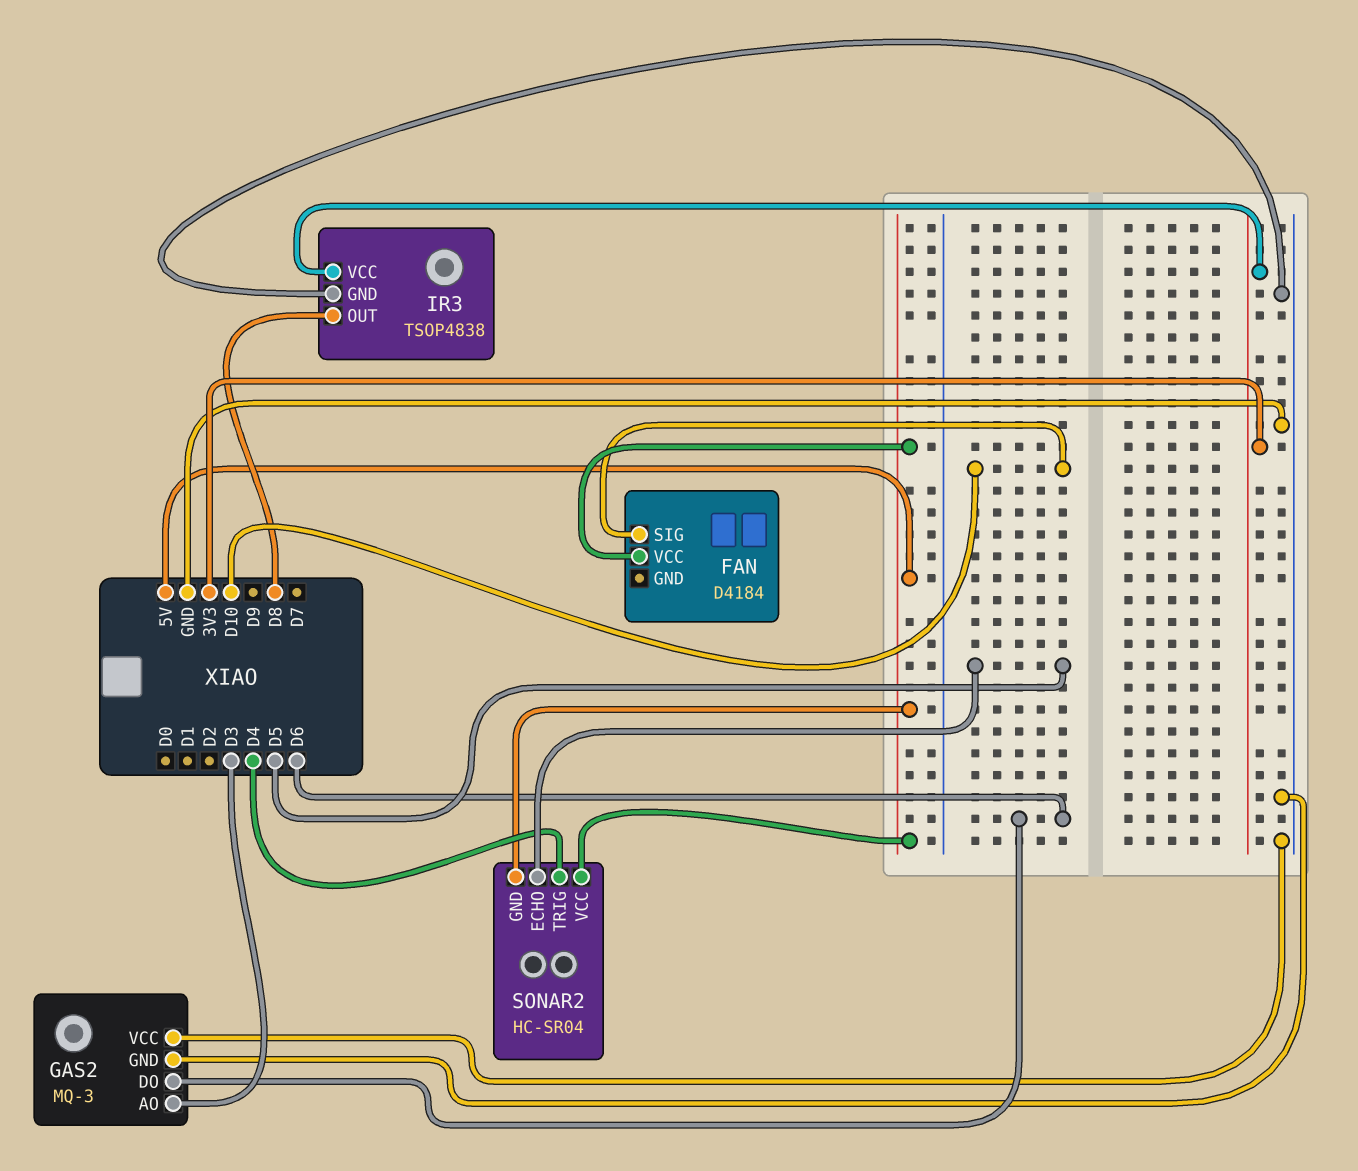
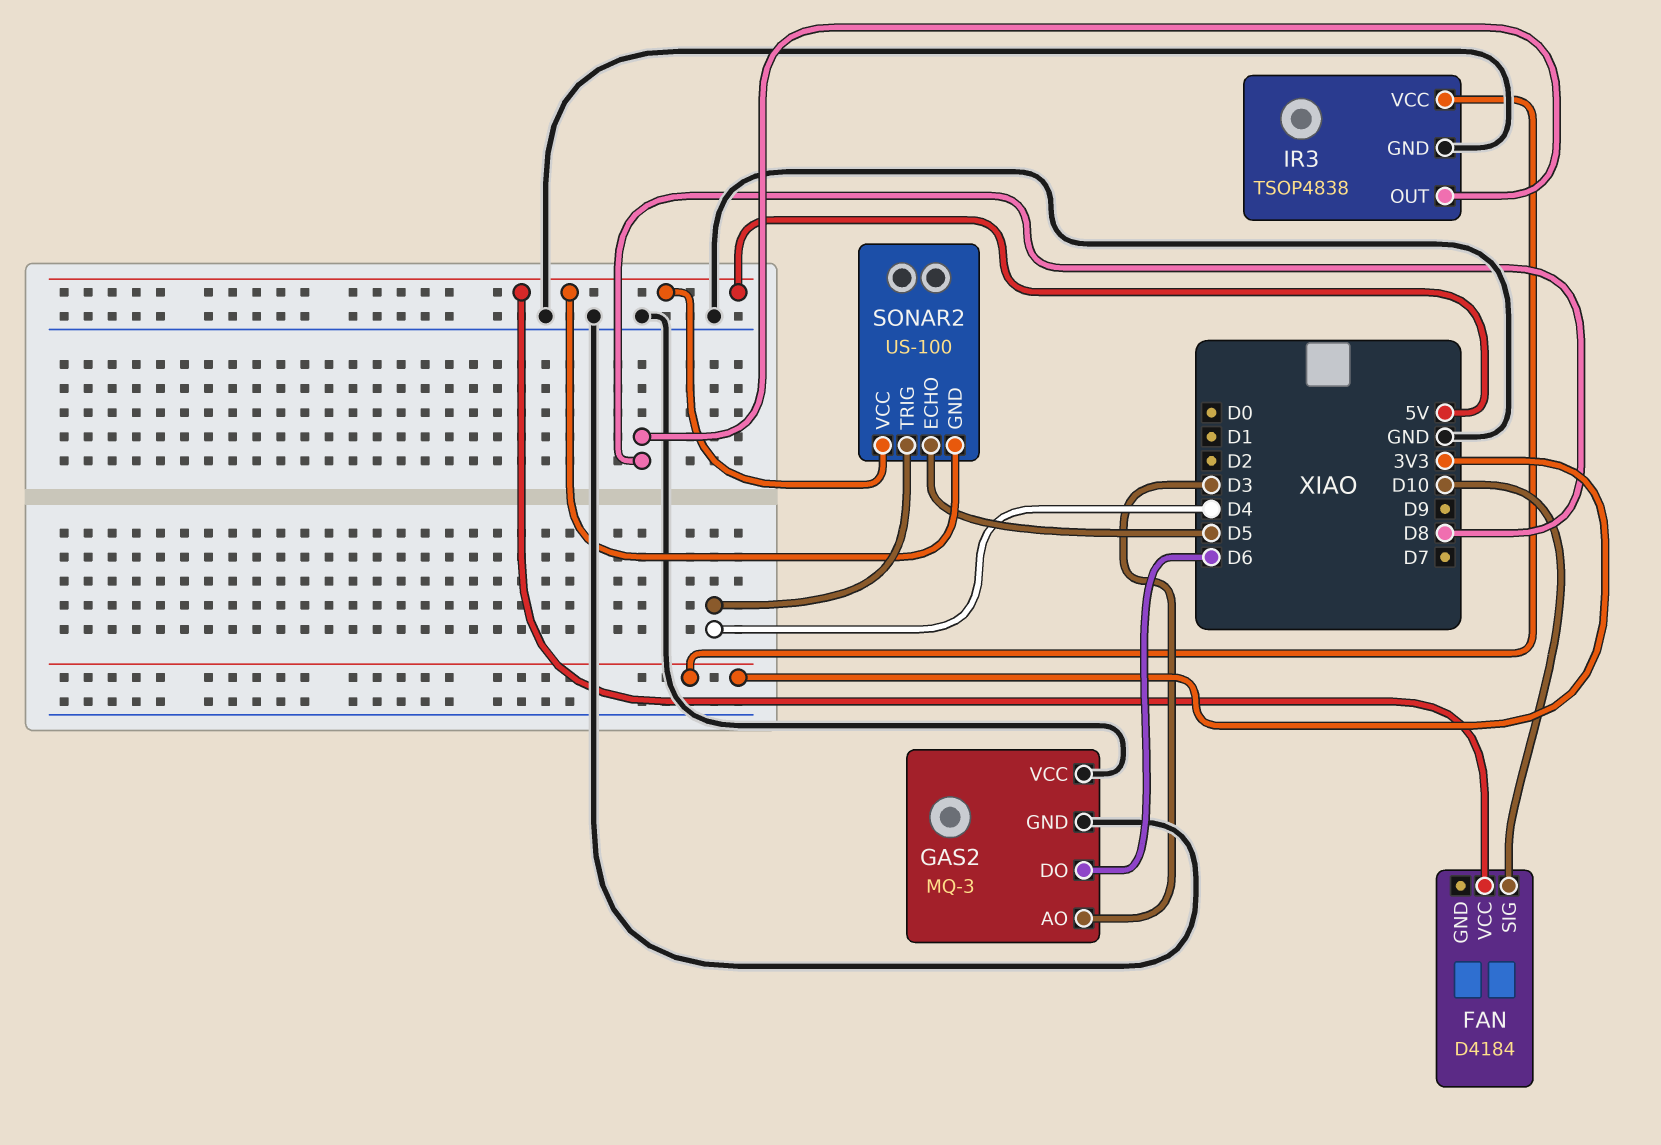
SONAR2: HC-SR04 -> US-100

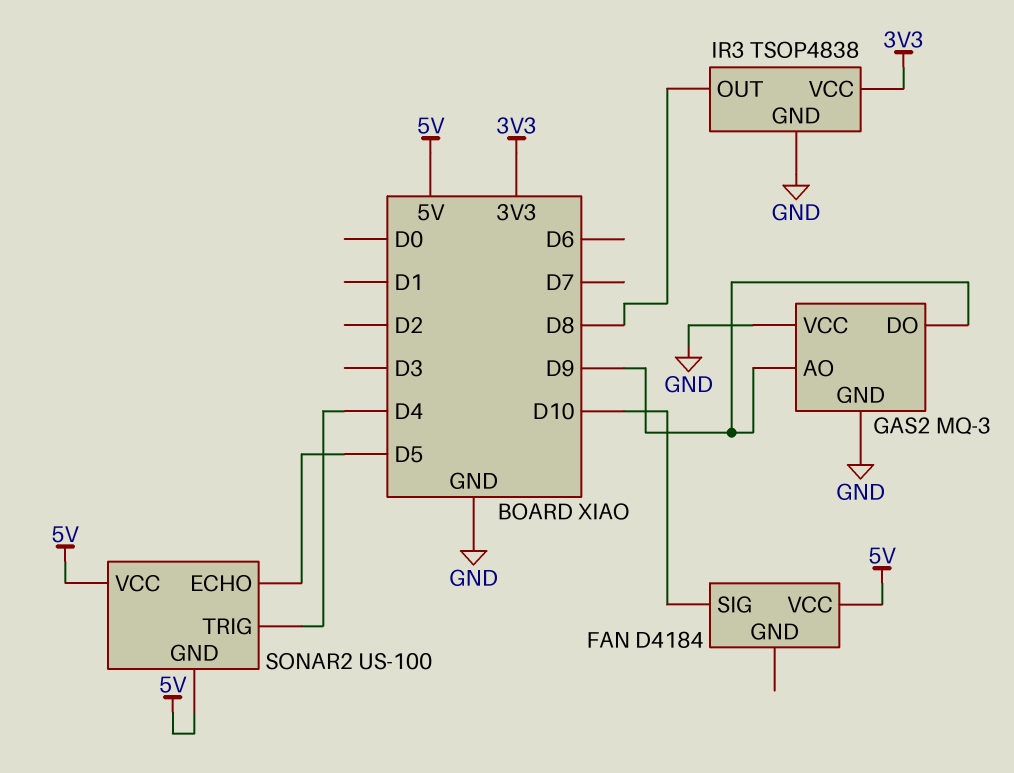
GAS2 pin AO: D3 -> D9
GAS2 pin DO: D6 -> D9

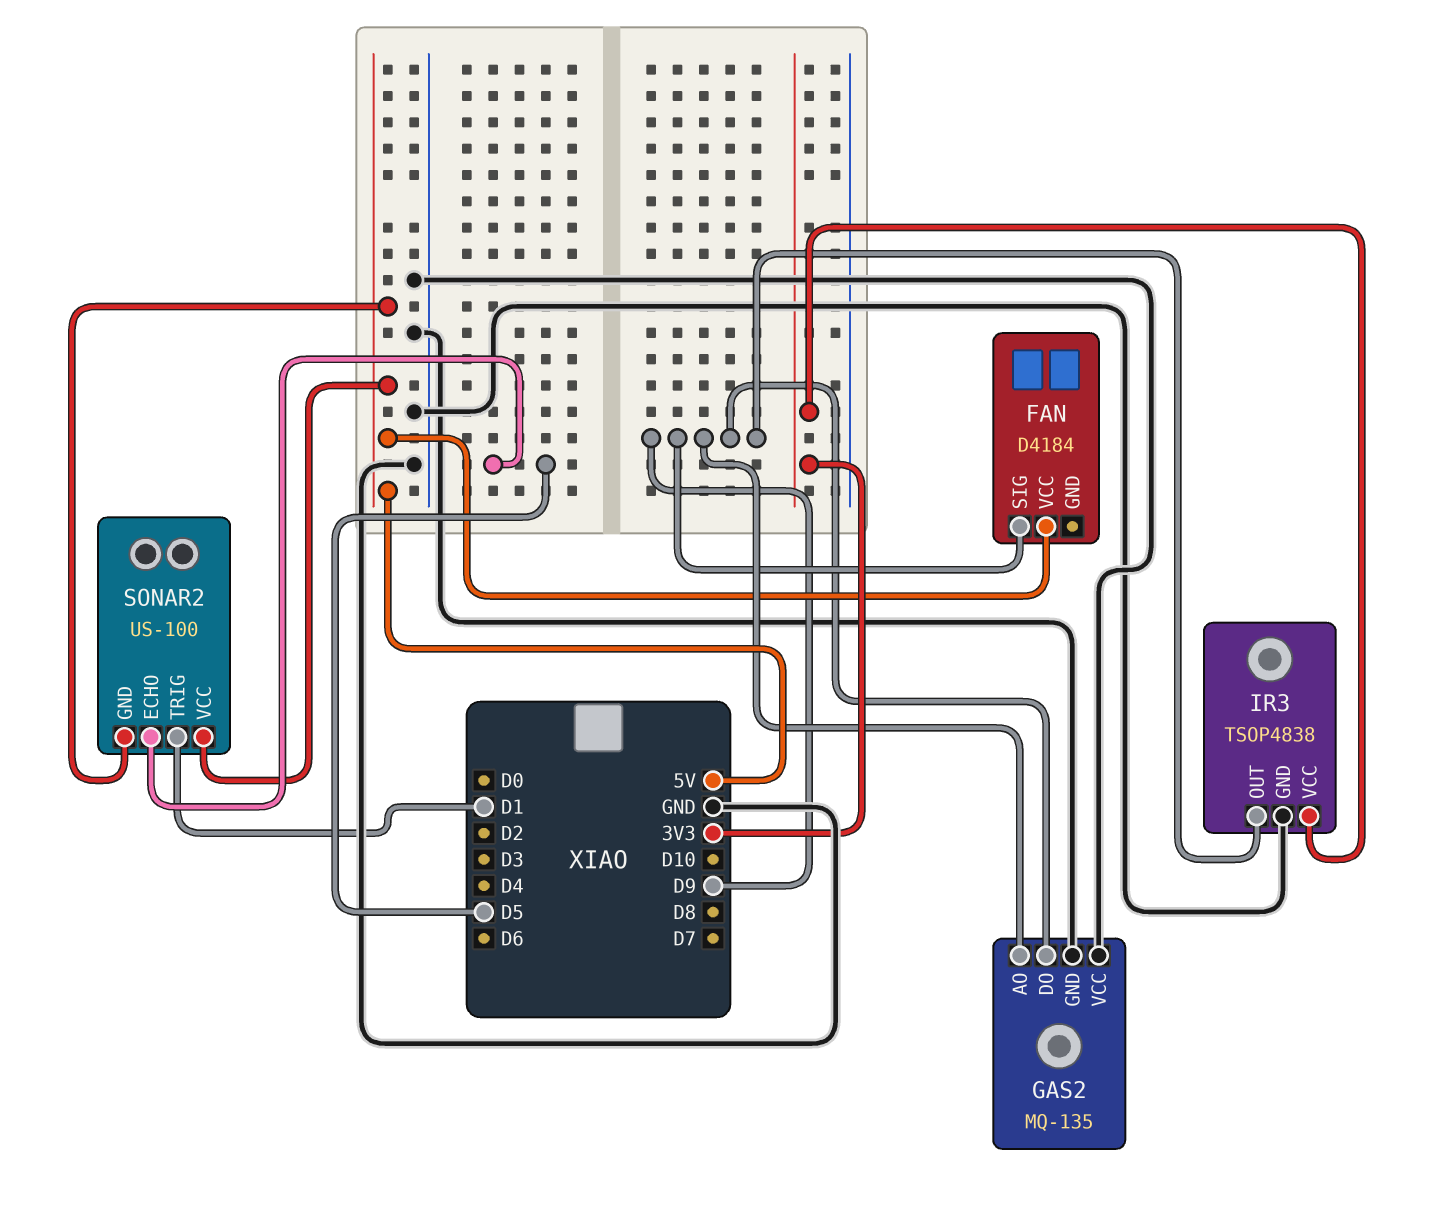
FAN pin SIG: D10 -> D9
GAS2: MQ-3 -> MQ-135
IR3 pin OUT: D8 -> D9
SONAR2 pin TRIG: D4 -> D1

